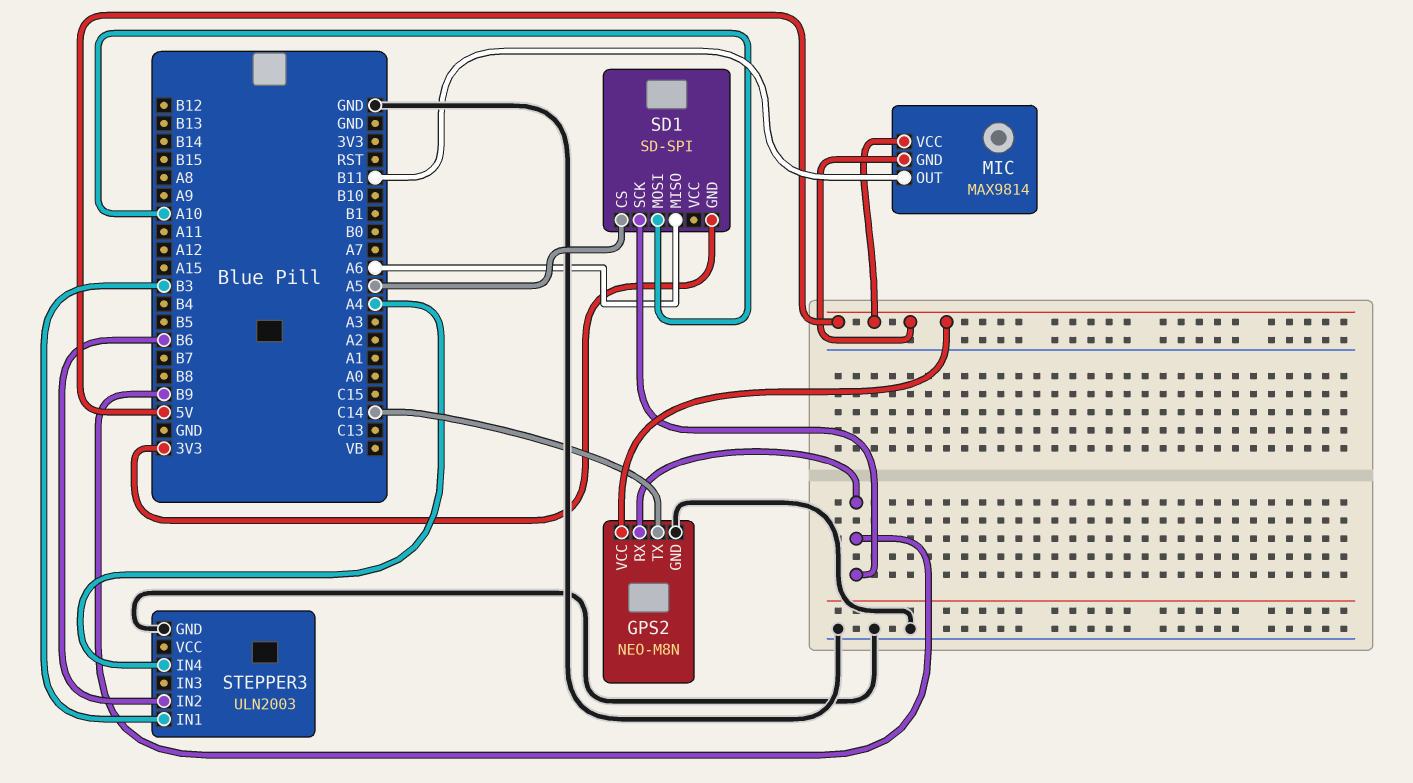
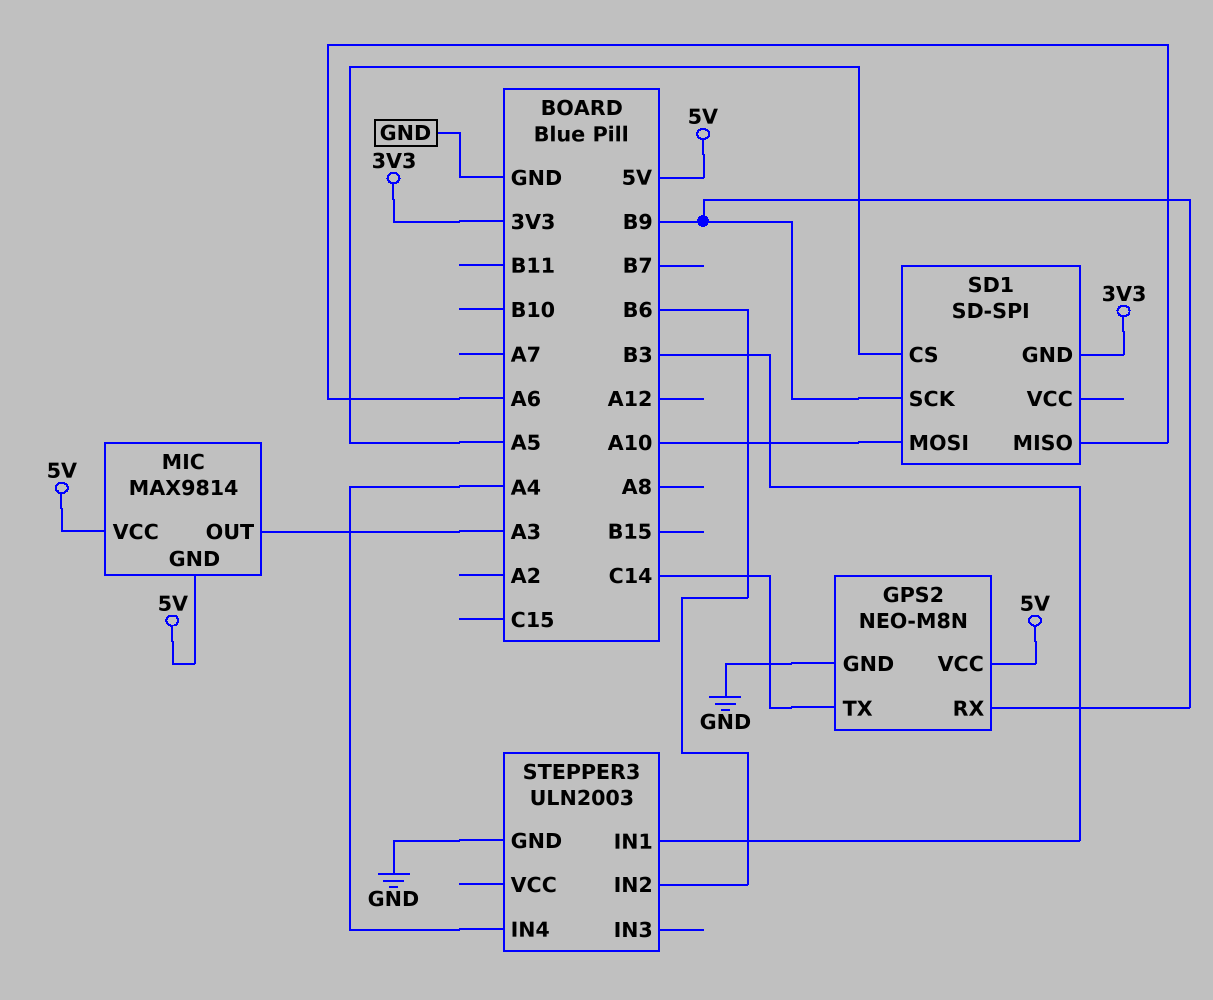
MIC pin OUT: B11 -> A3

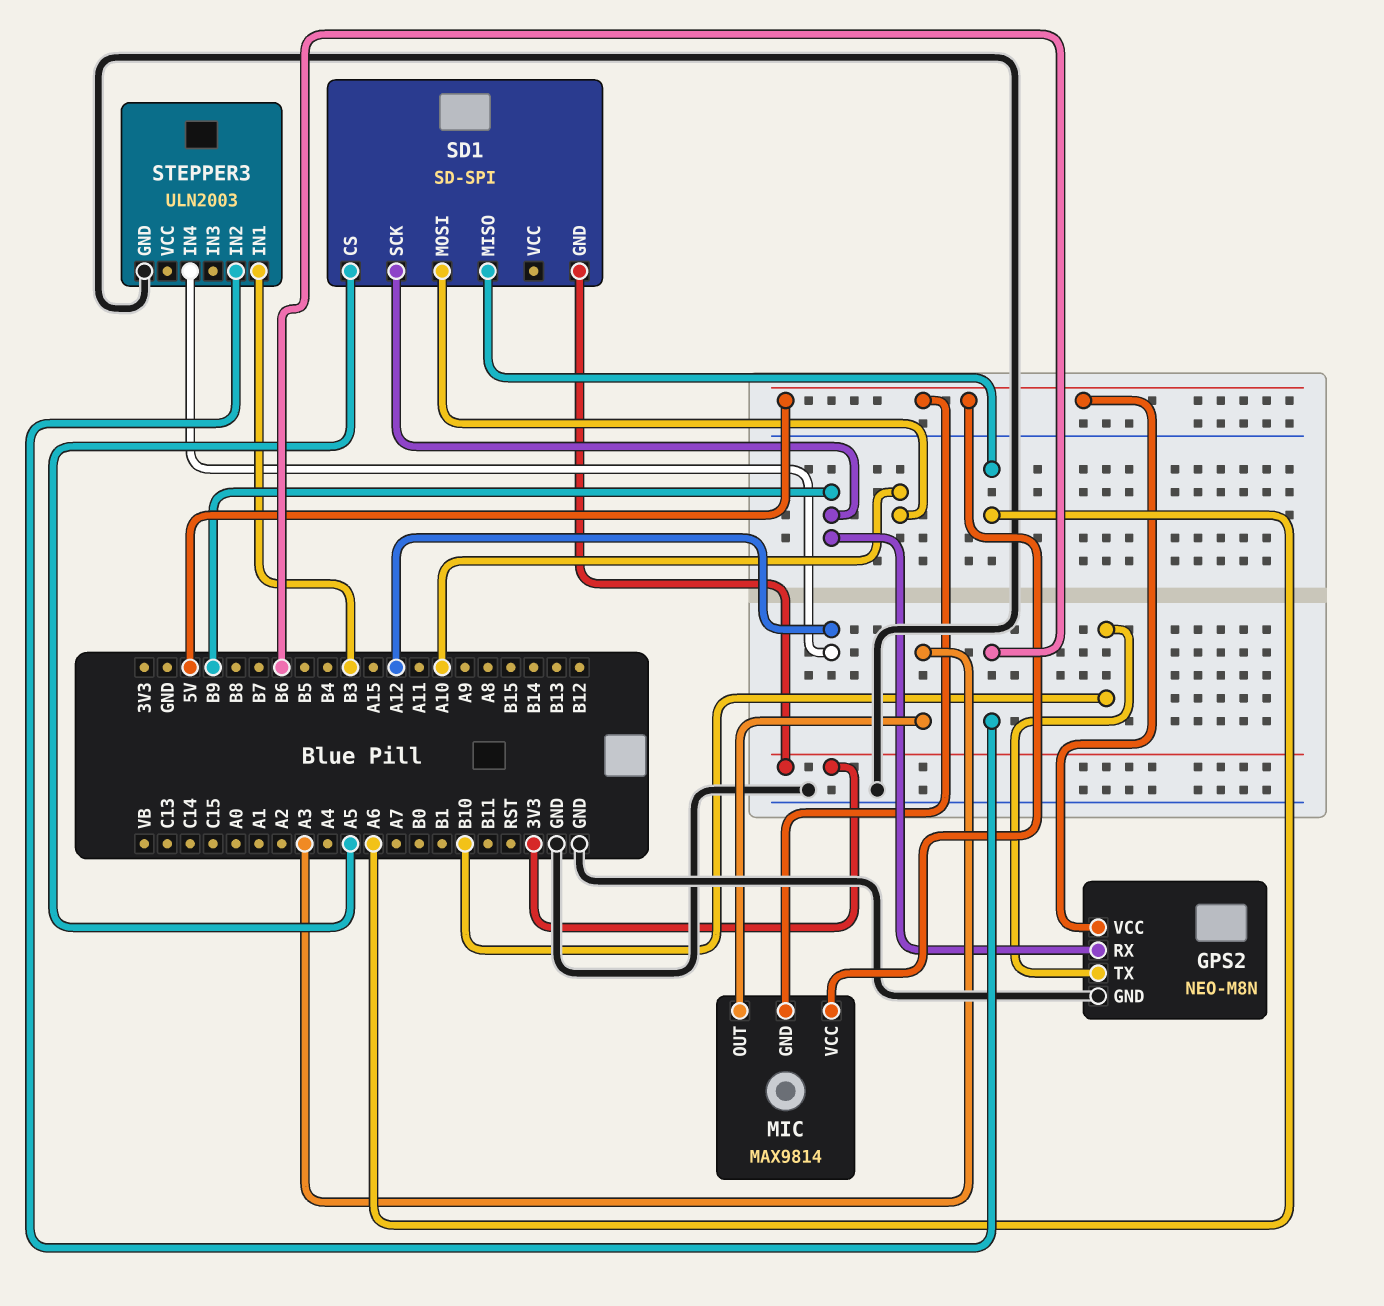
GPS2 pin TX: C14 -> B10
STEPPER3 pin IN4: A4 -> A12

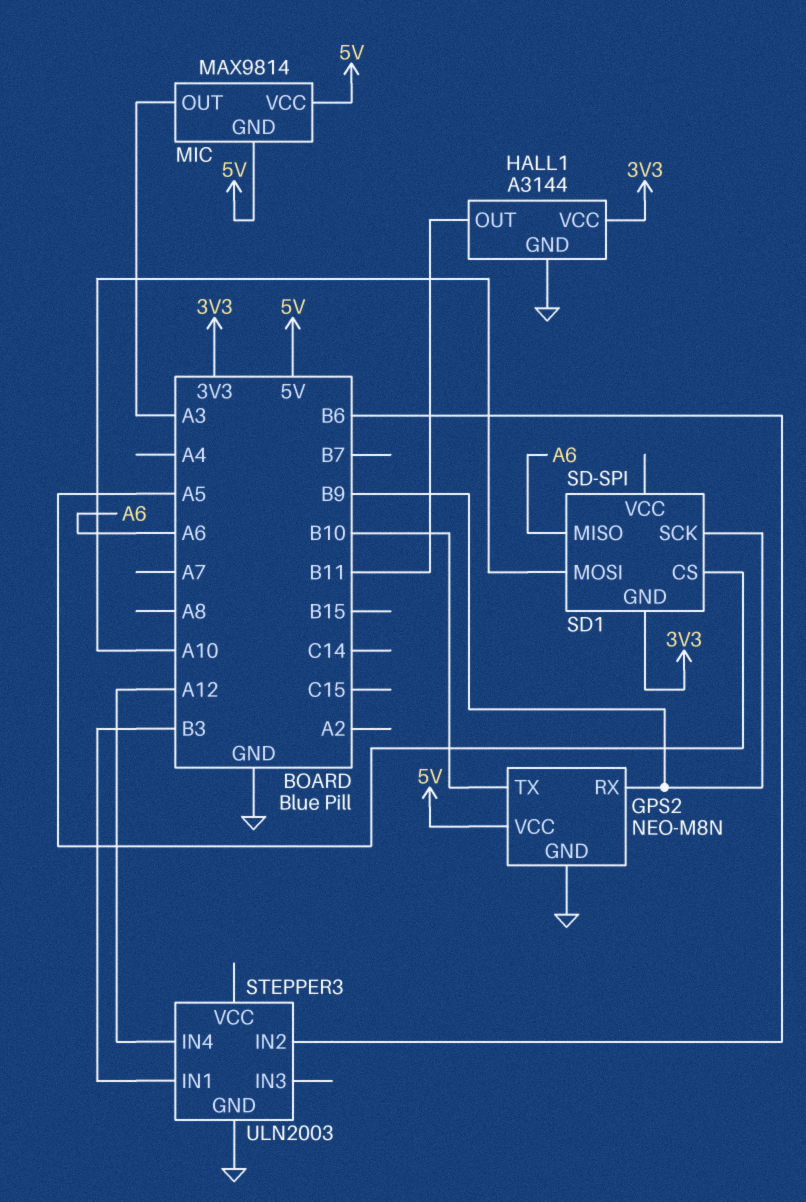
HALL1: none -> A3144
HALL1 pin GND: none -> GND
HALL1 pin OUT: none -> B11
HALL1 pin VCC: none -> 3V3

